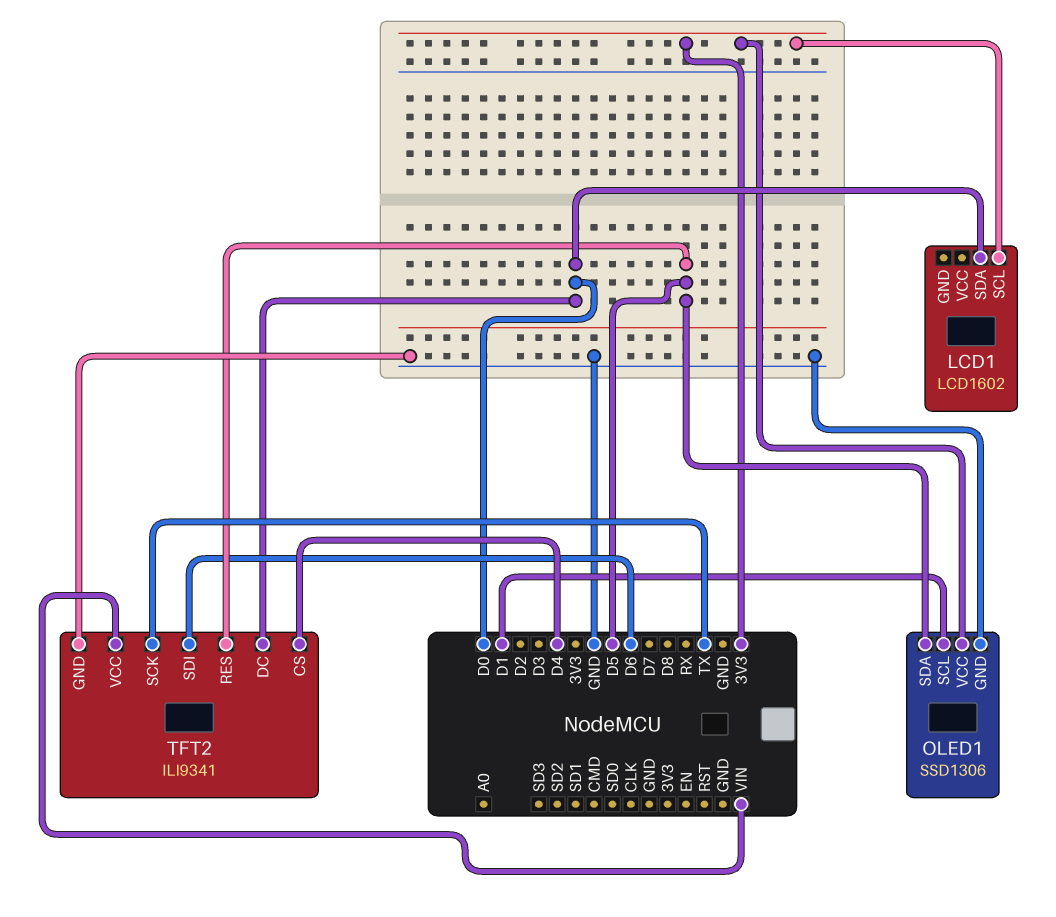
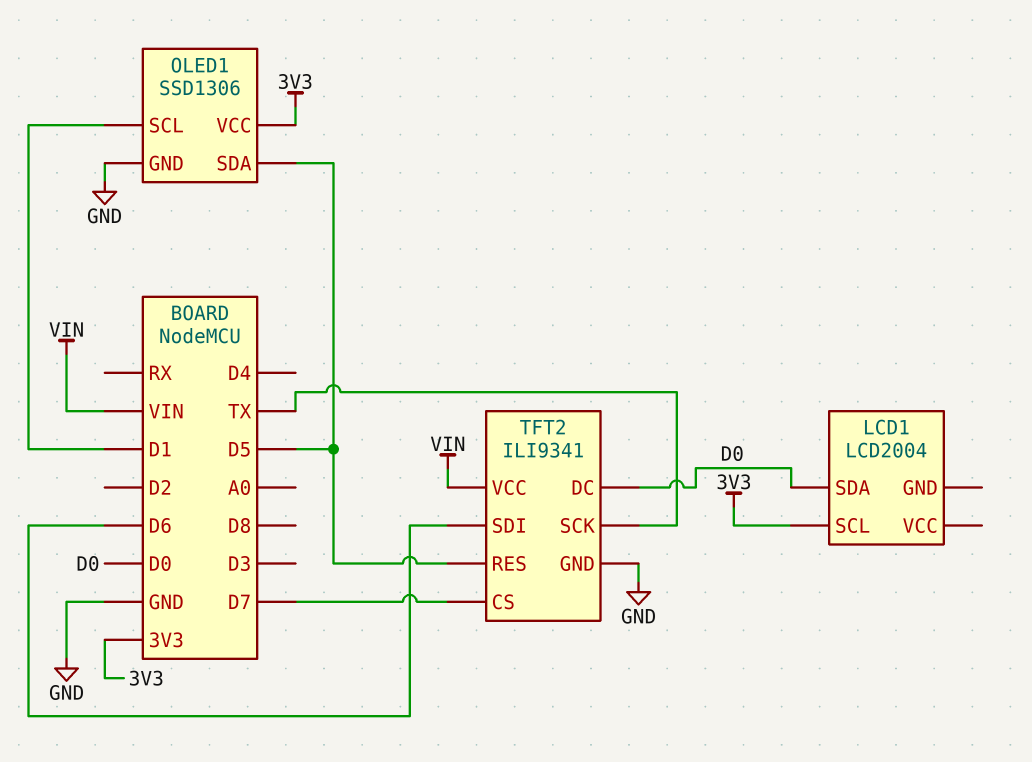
LCD1: LCD1602 -> LCD2004
TFT2 pin CS: D4 -> D7

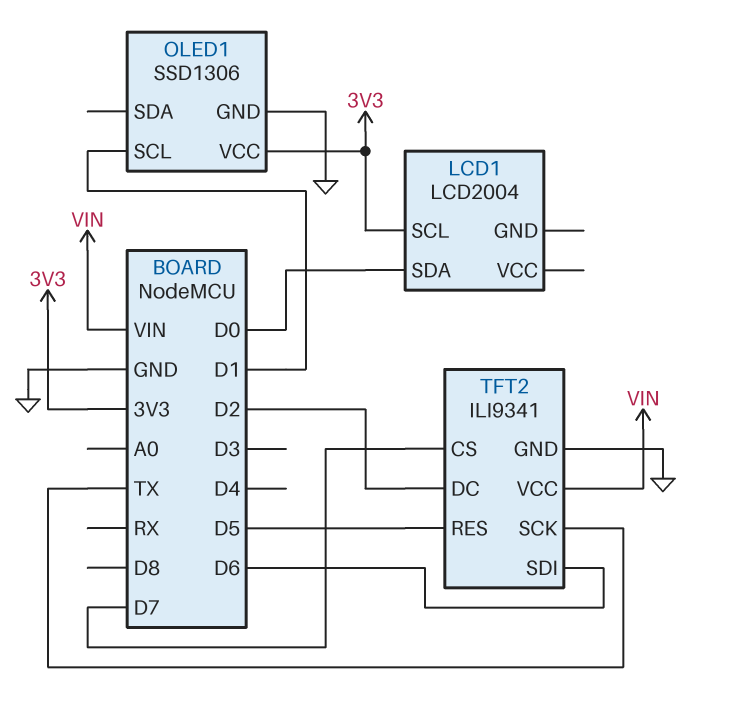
OLED1 pin SDA: D5 -> none
TFT2 pin DC: D0 -> D2

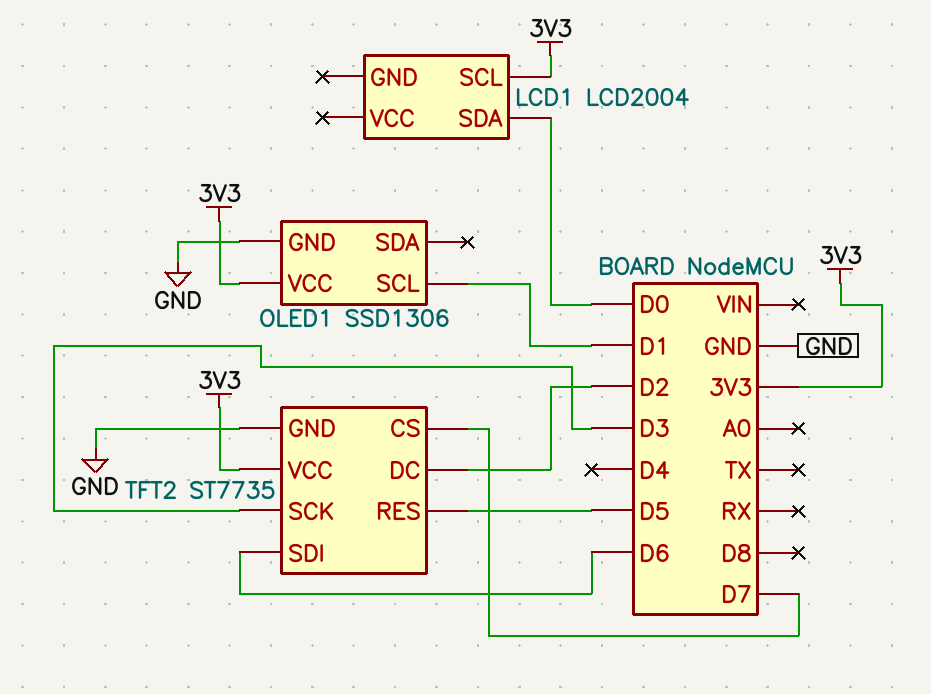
TFT2: ILI9341 -> ST7735
TFT2 pin SCK: TX -> D3
TFT2 pin VCC: VIN -> 3V3

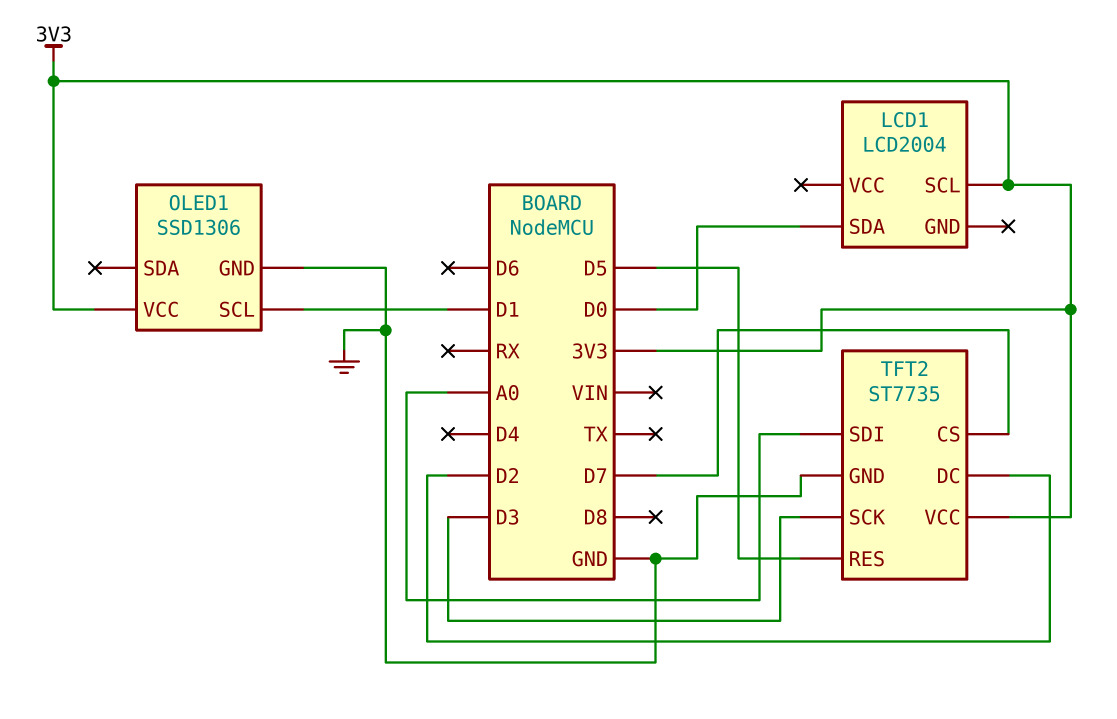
TFT2 pin SDI: D6 -> A0

